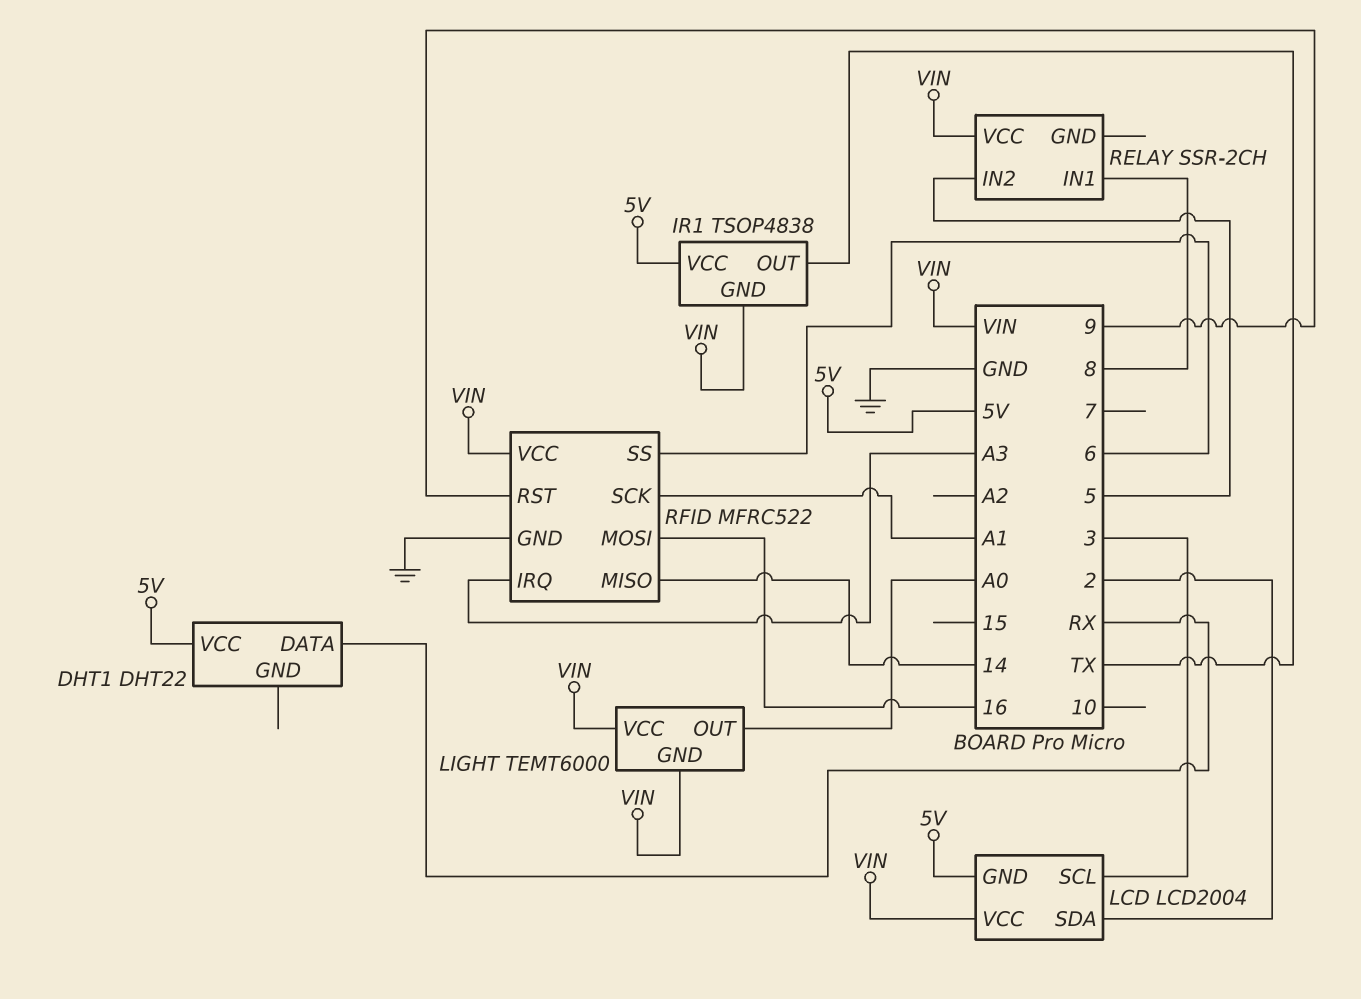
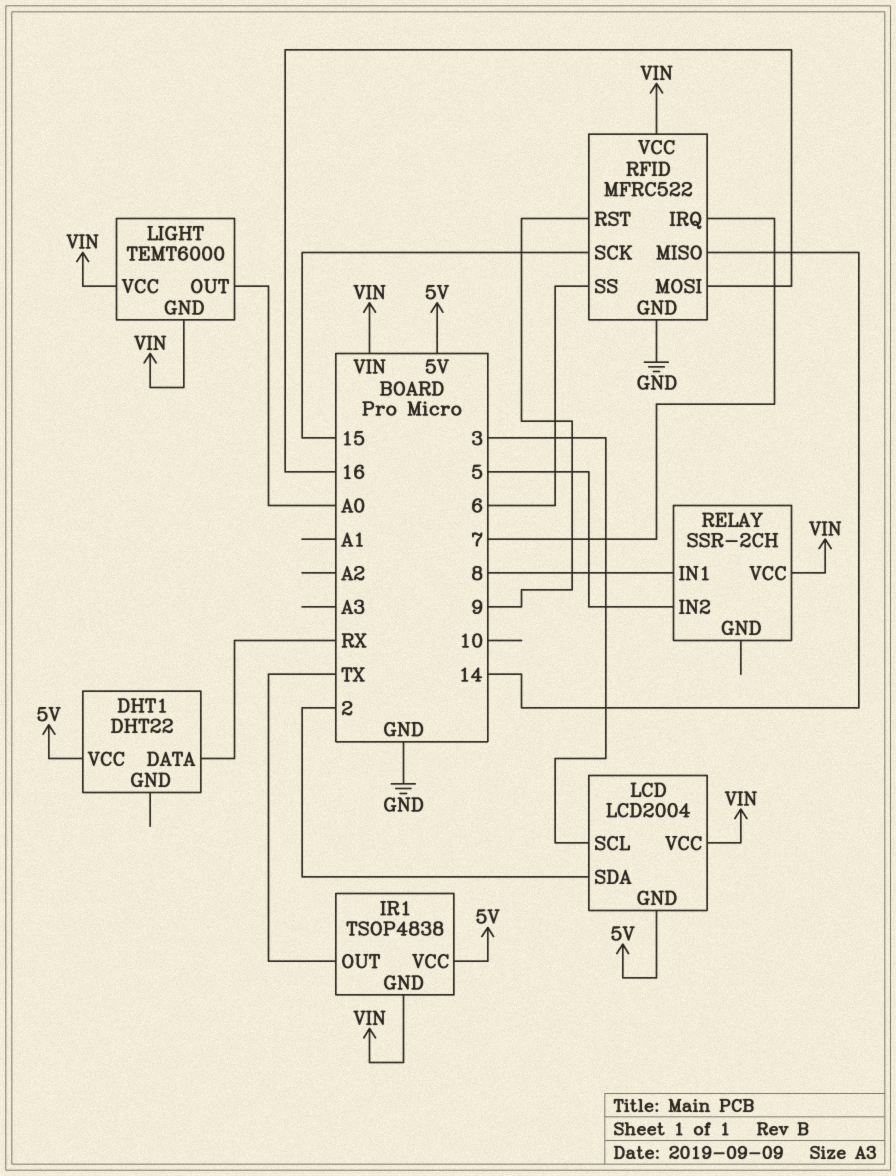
RFID pin IRQ: A3 -> 7
RFID pin SCK: A1 -> 15

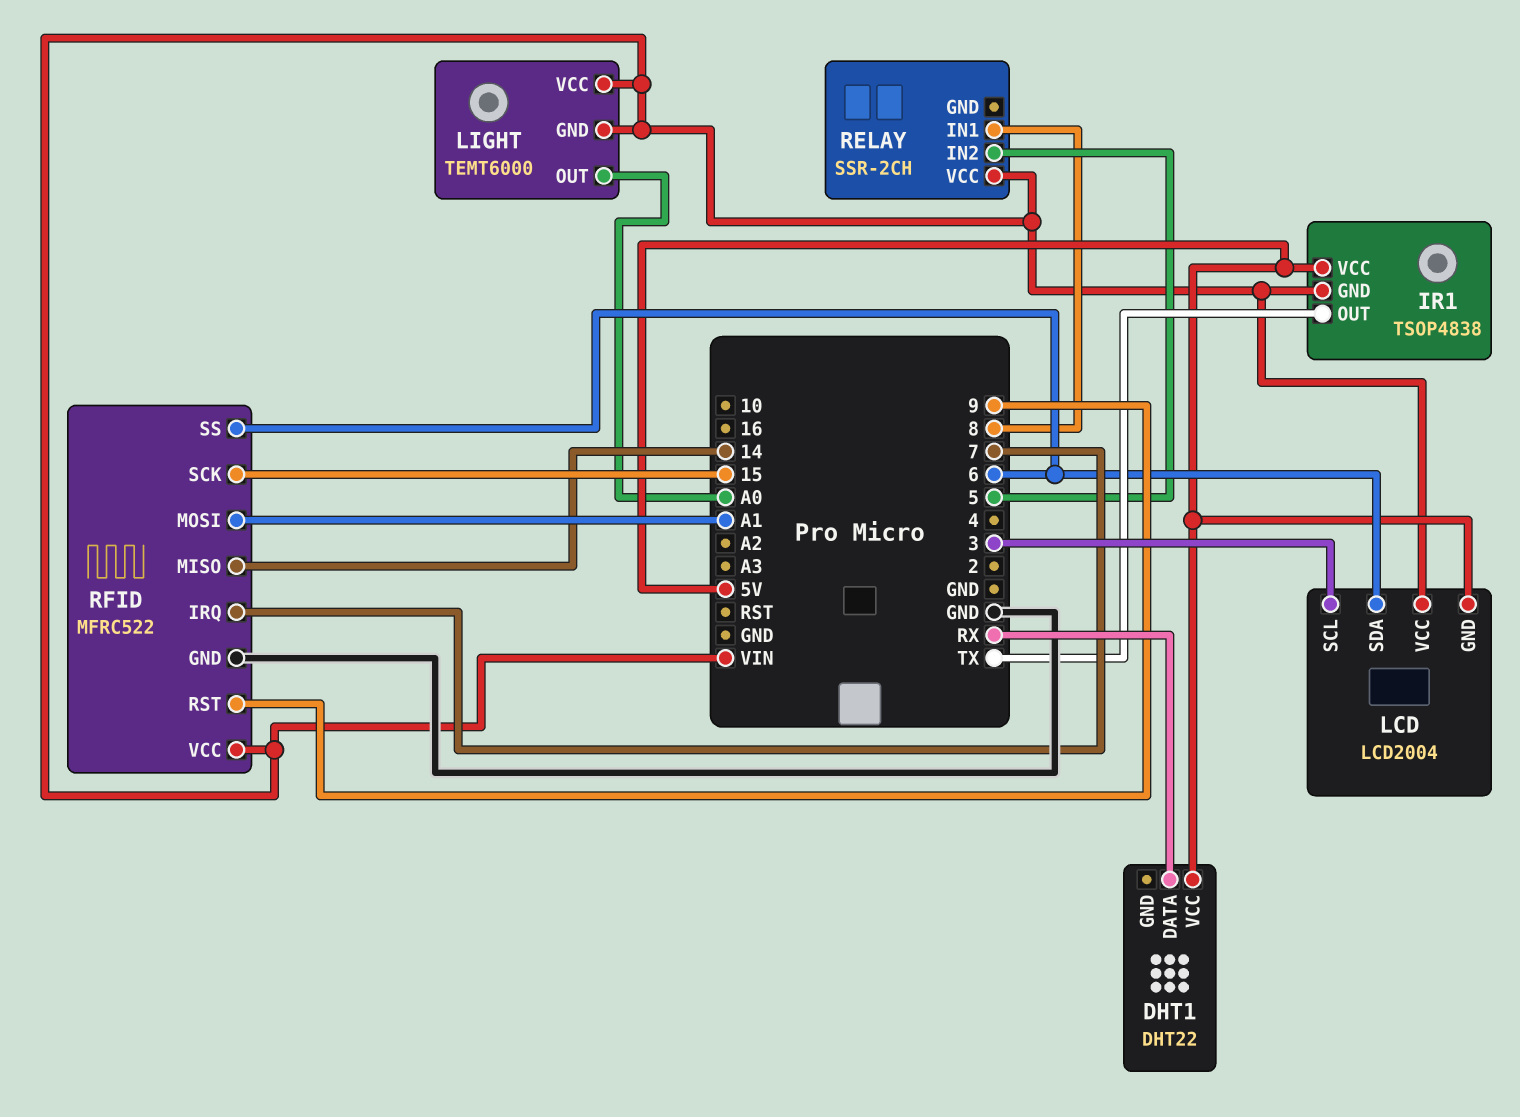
LCD pin SDA: 2 -> 6
RFID pin MOSI: 16 -> A1

